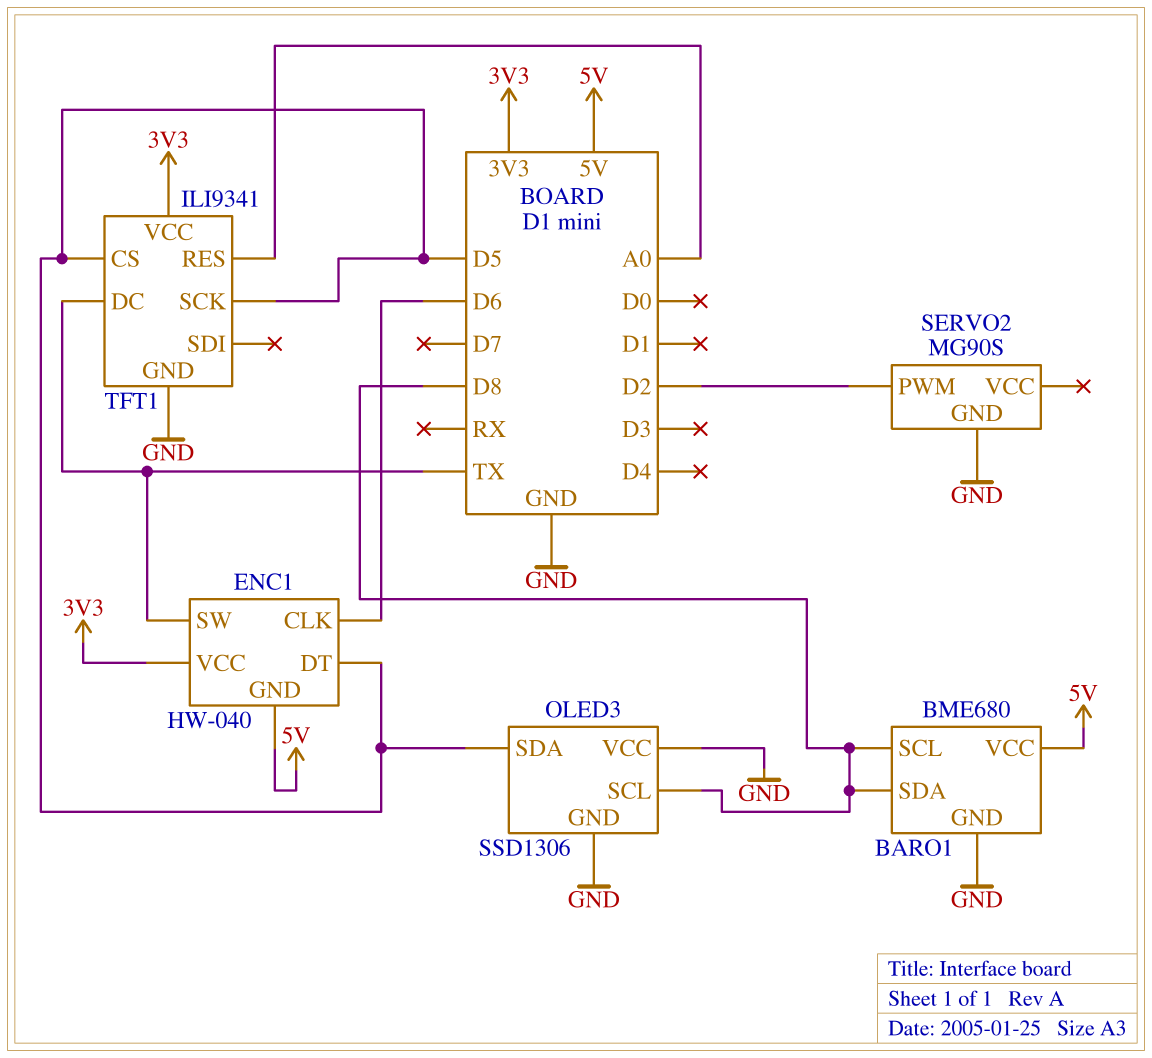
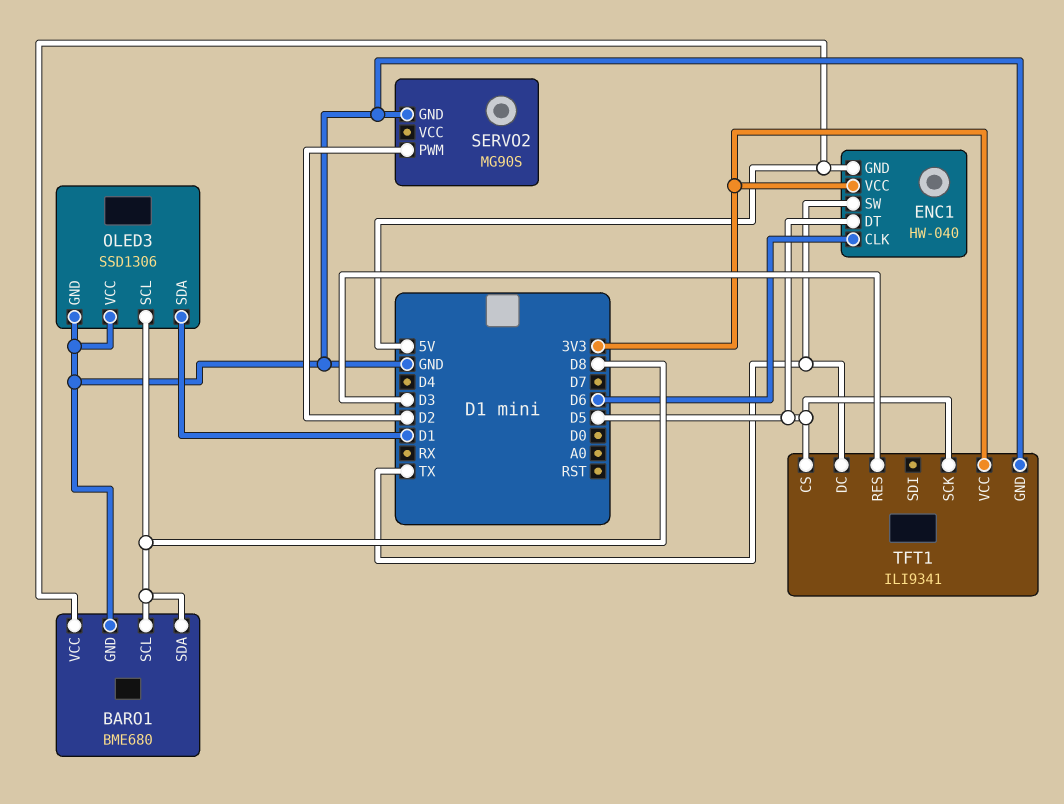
OLED3 pin SDA: D5 -> D1
TFT1 pin RES: A0 -> D3

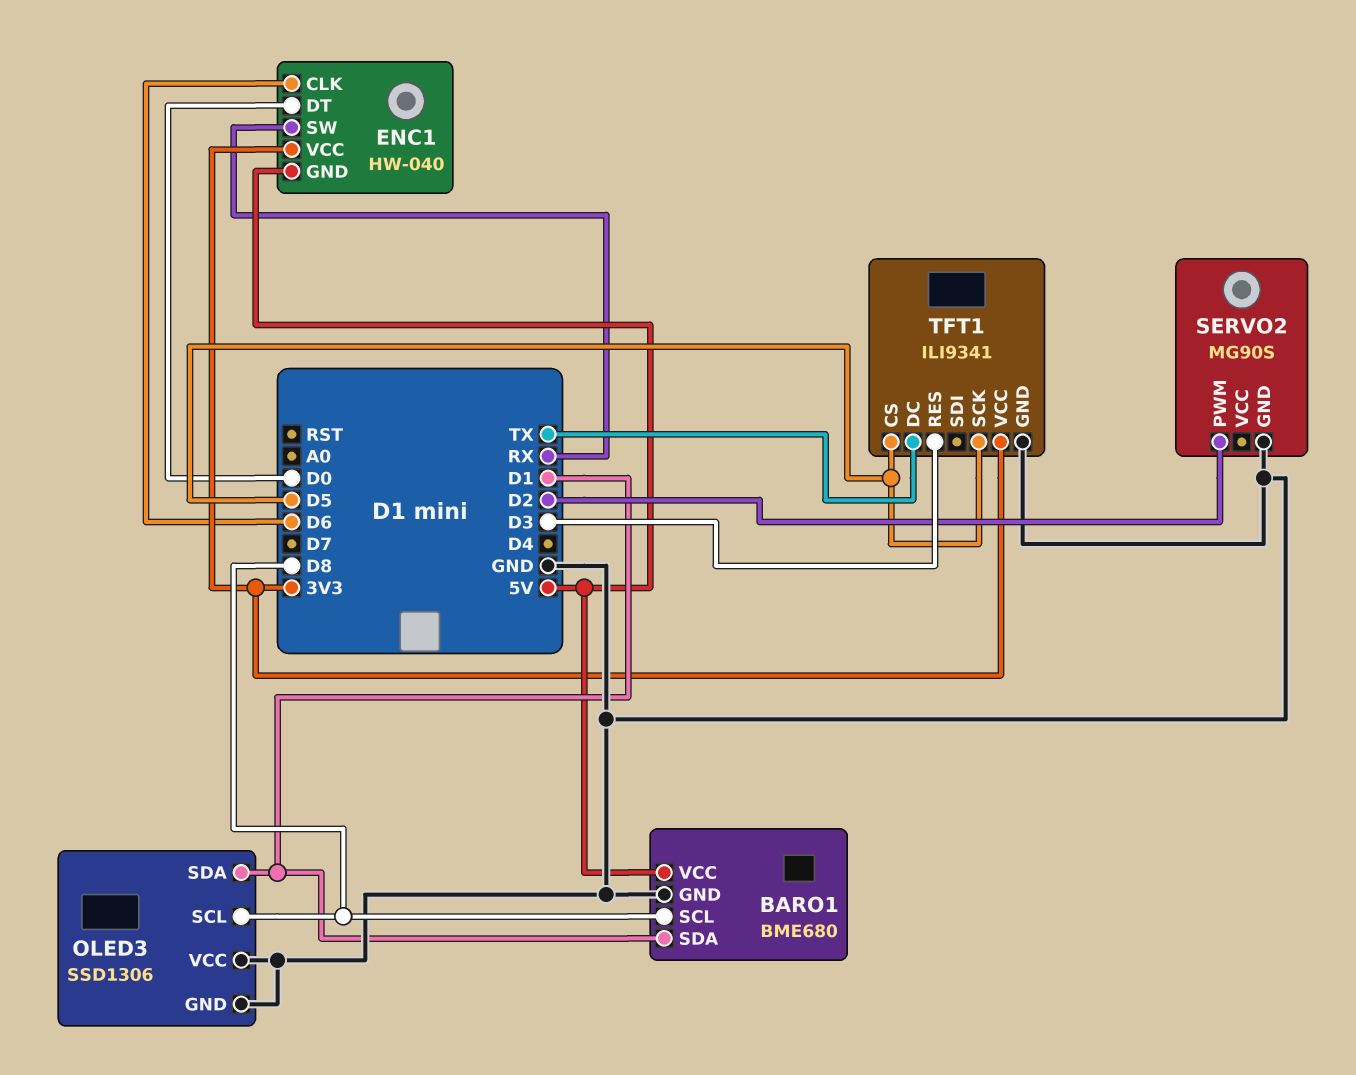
BARO1 pin SDA: D8 -> D1
ENC1 pin DT: D5 -> D0
ENC1 pin SW: TX -> RX

